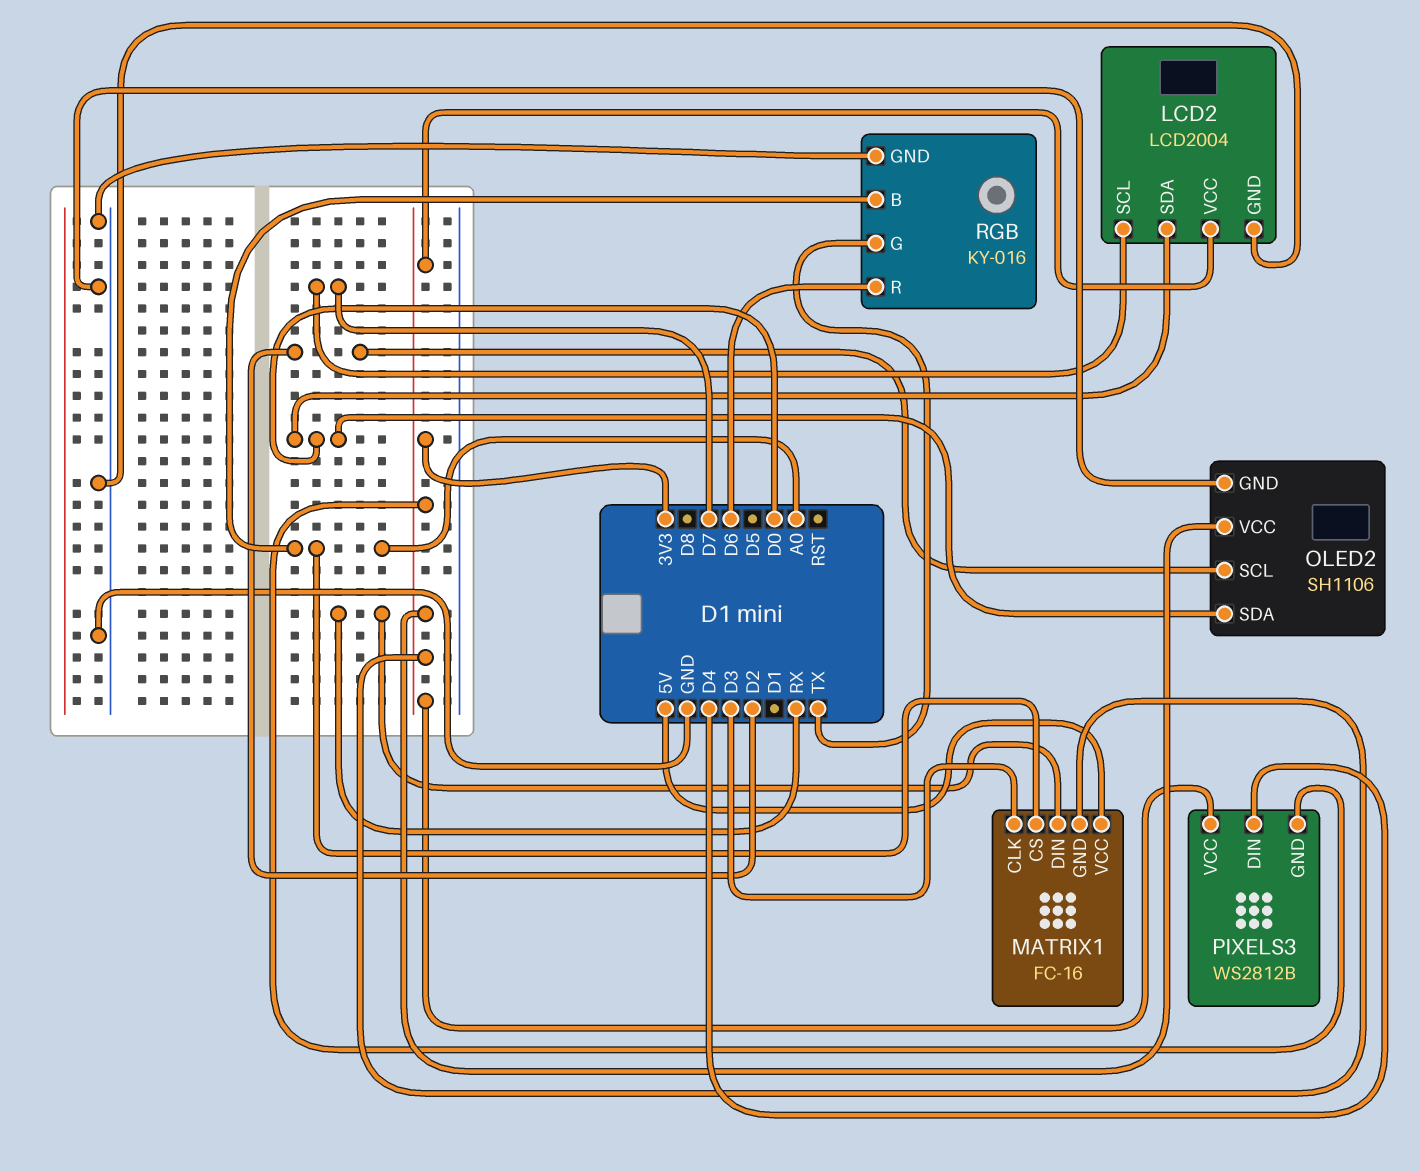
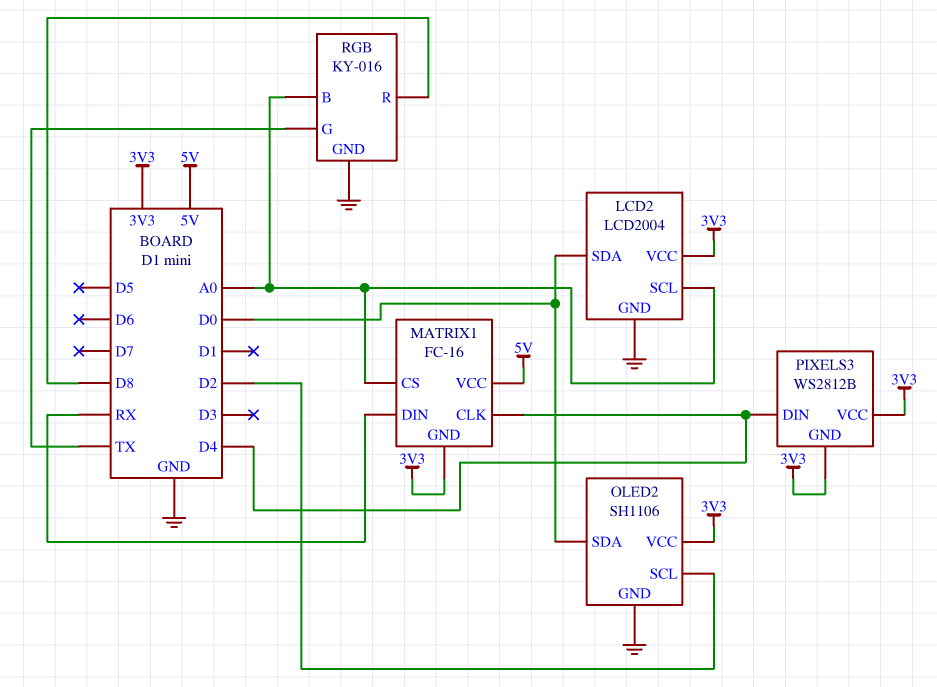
LCD2 pin SCL: D7 -> A0
MATRIX1 pin CLK: D3 -> D4
RGB pin R: D6 -> D8

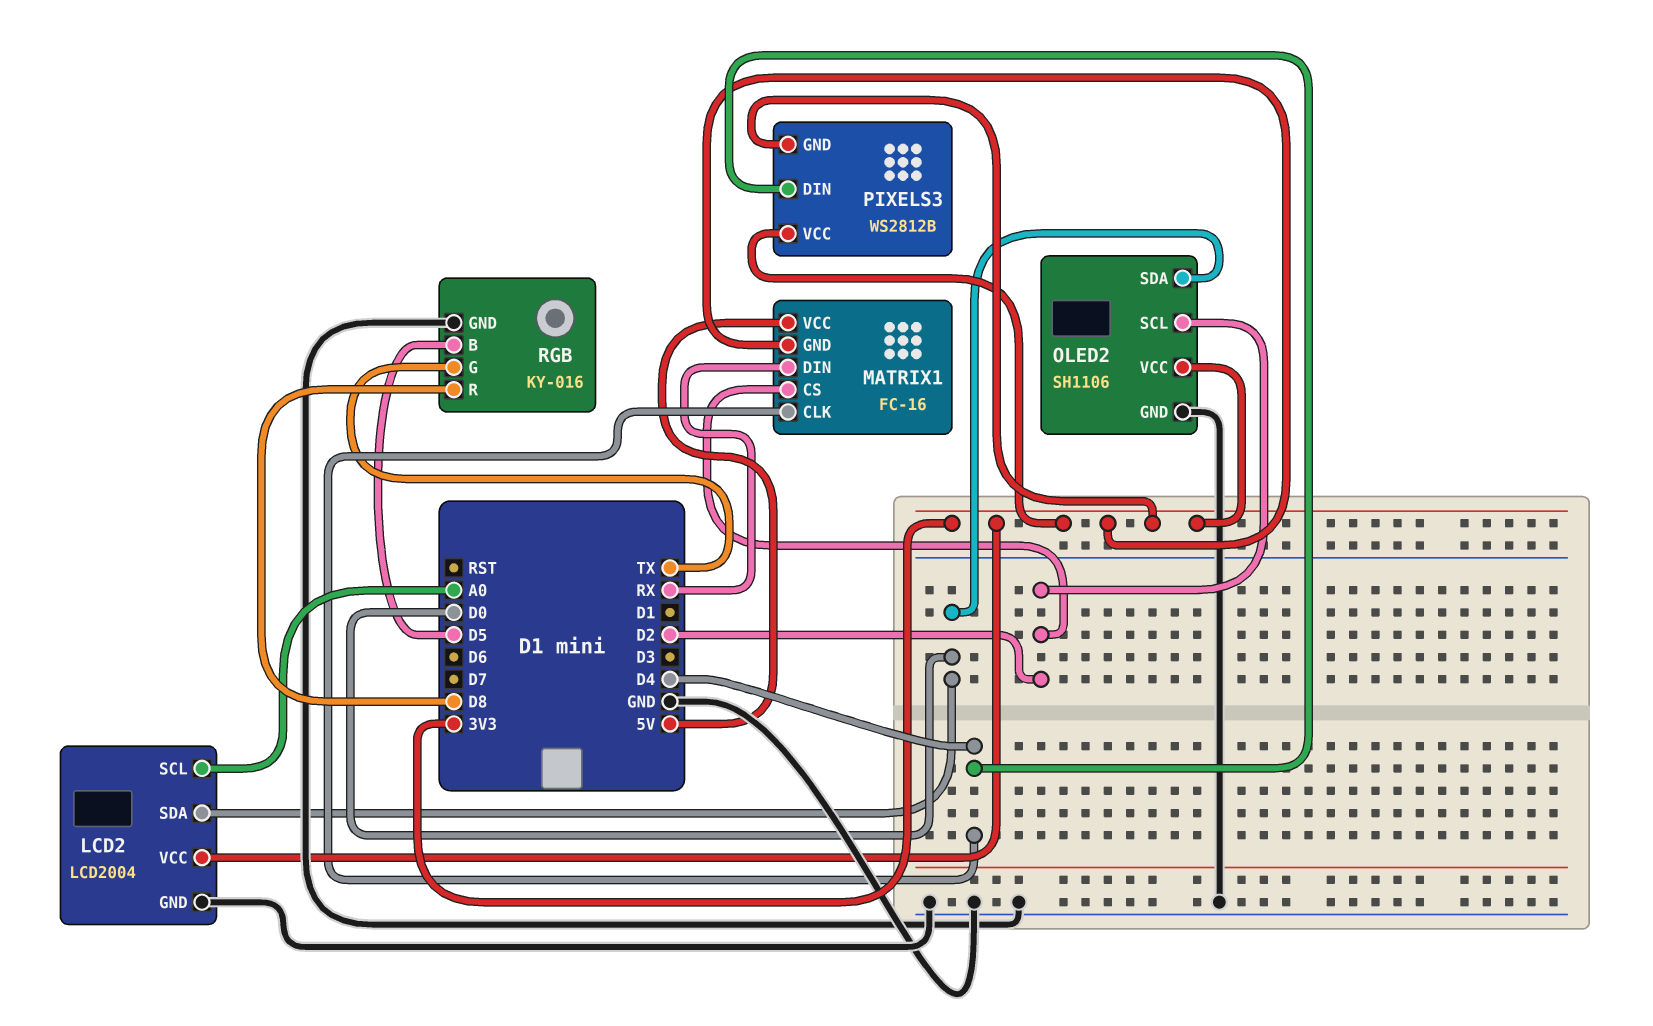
MATRIX1 pin CS: A0 -> D2
RGB pin B: A0 -> D5

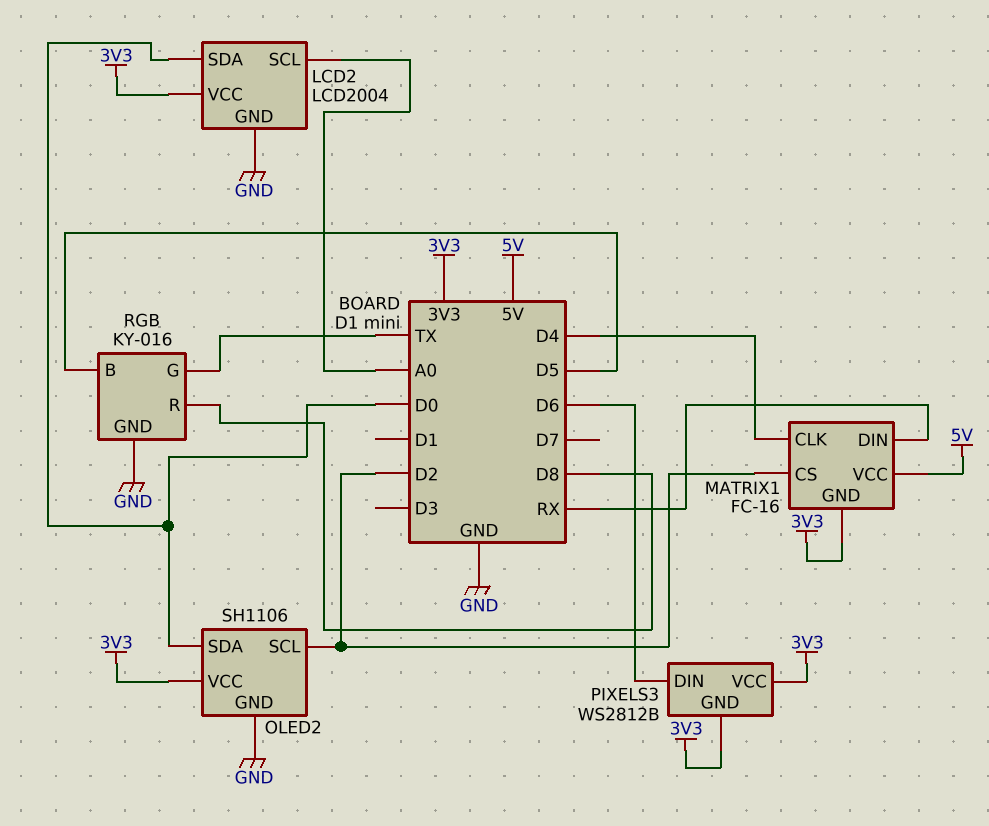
PIXELS3 pin DIN: D4 -> D6

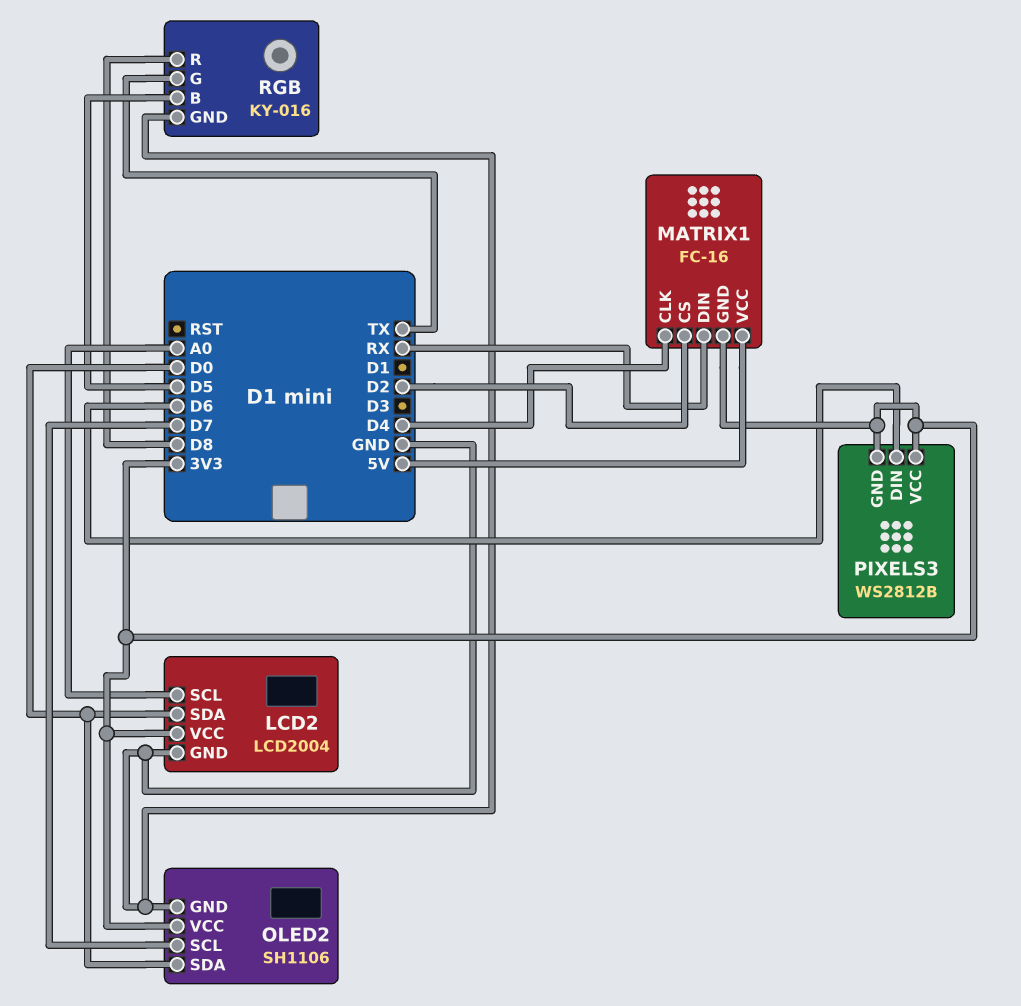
OLED2 pin SCL: D2 -> D7

